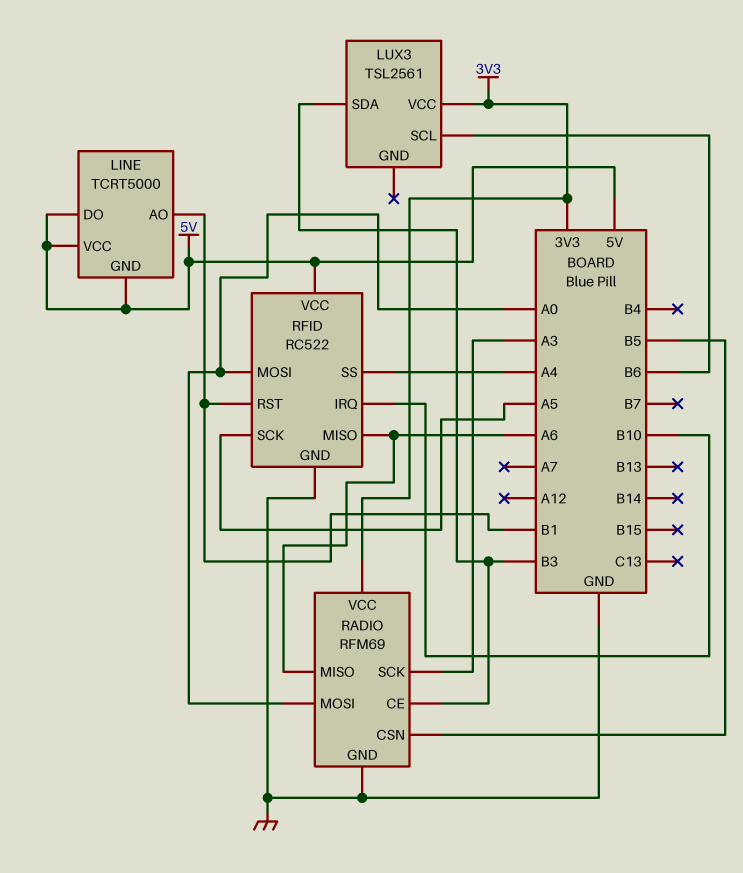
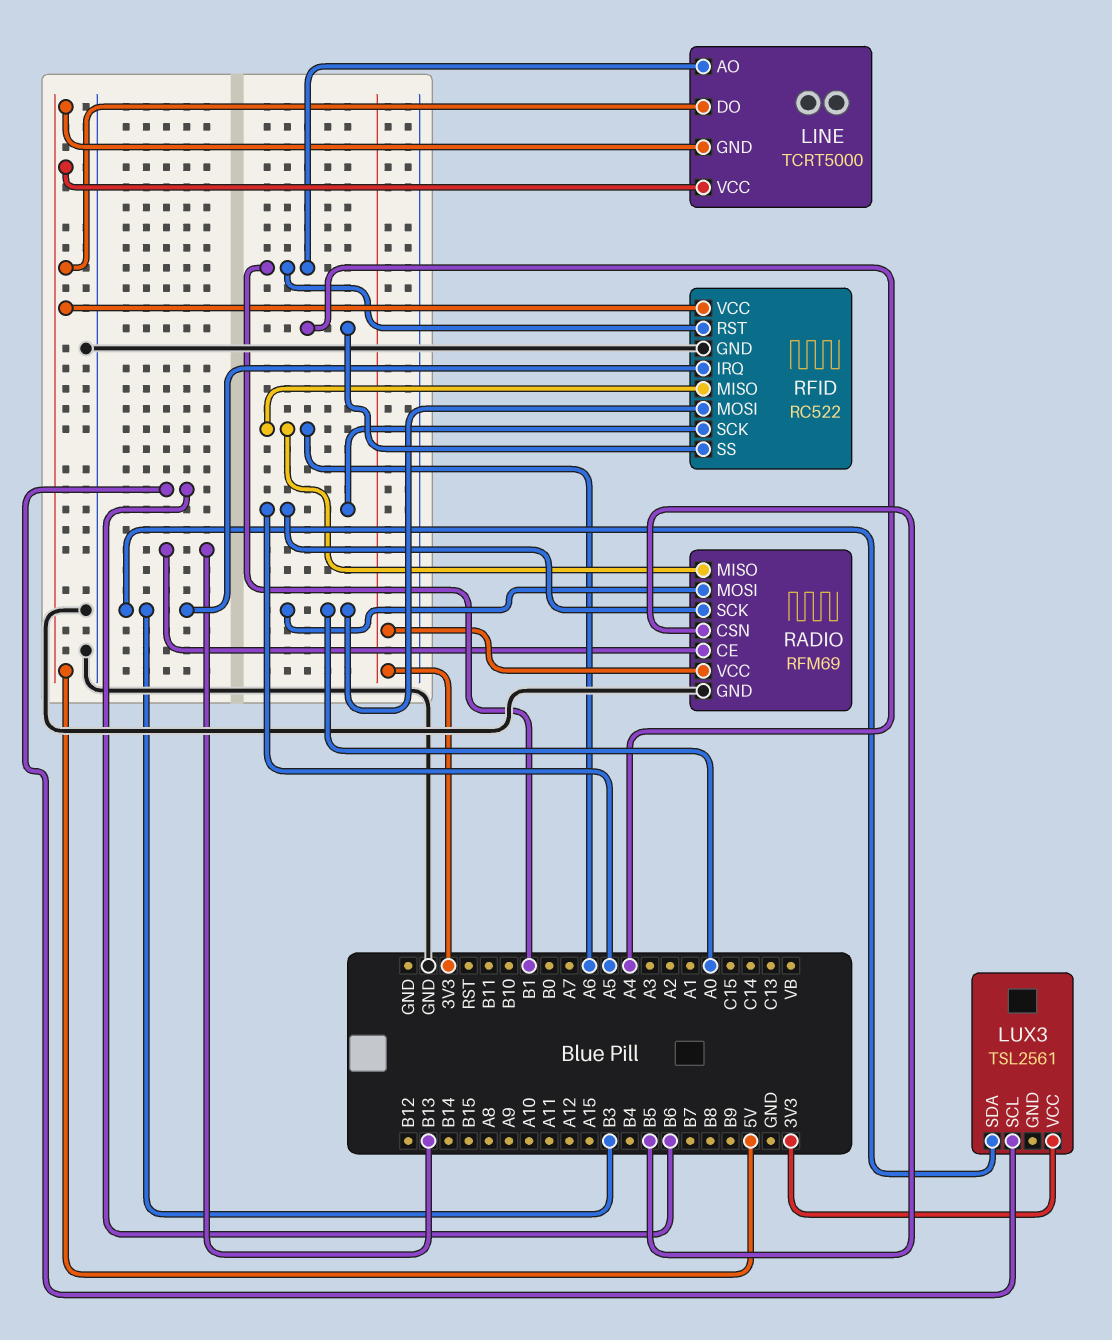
RADIO pin CE: B3 -> B13
RADIO pin SCK: A3 -> A5
RFID pin IRQ: B10 -> B3

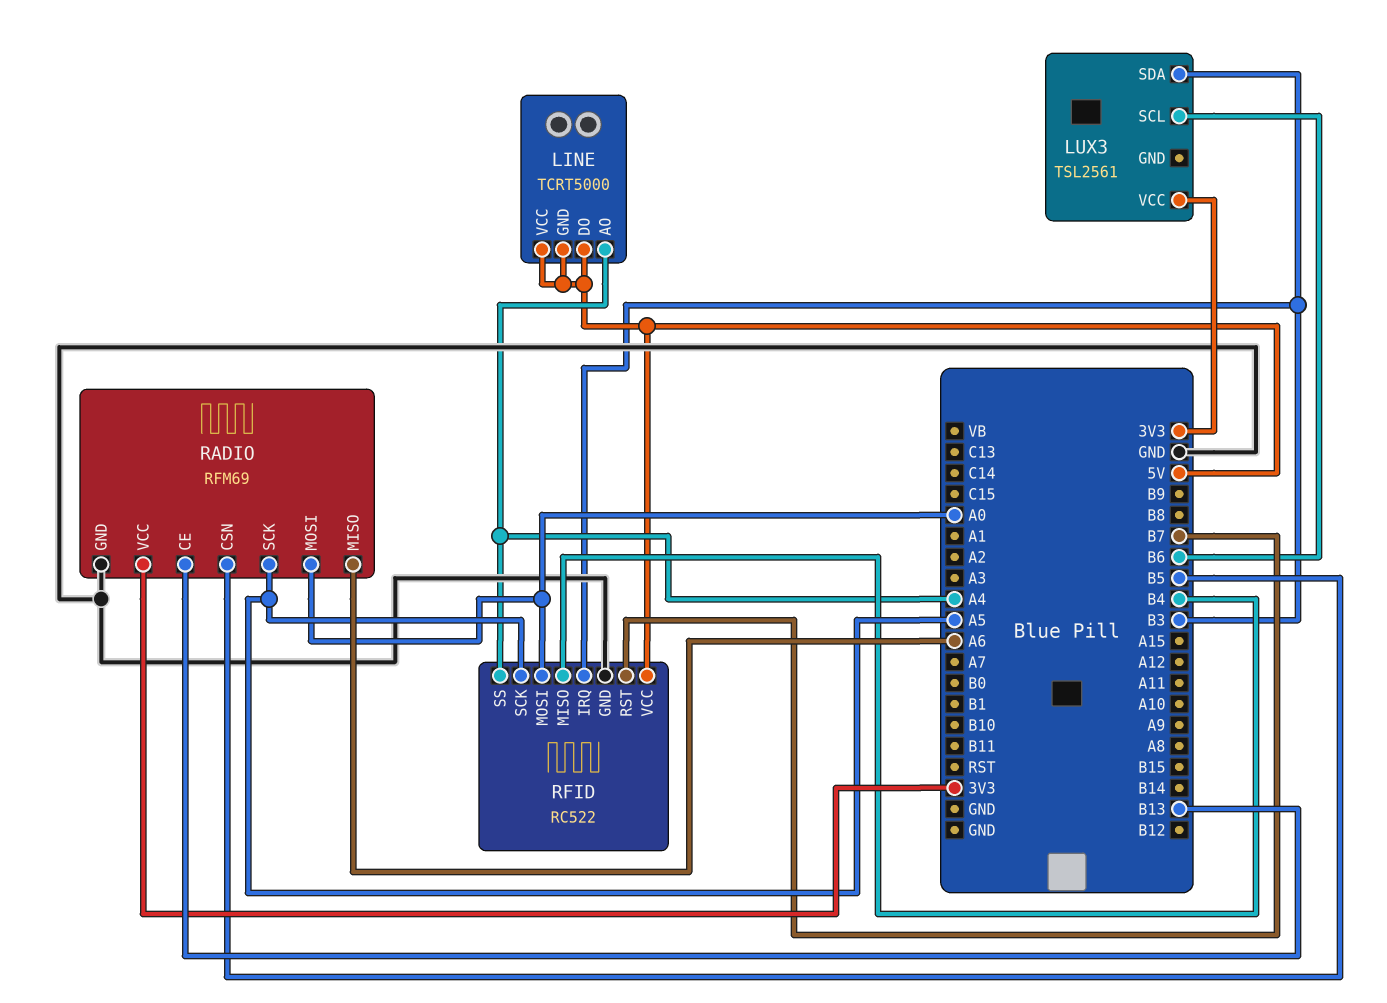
LINE pin AO: B1 -> A4
RFID pin MISO: A6 -> B4
RFID pin RST: B1 -> B7

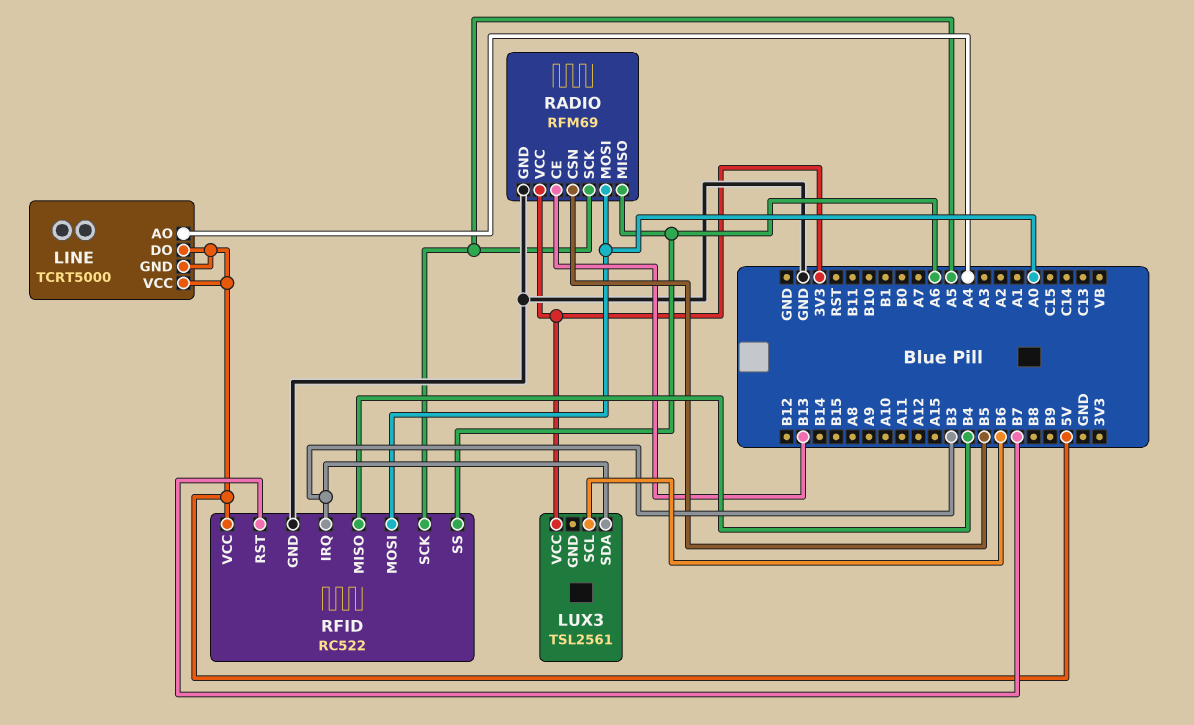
RFID pin SS: A4 -> A6

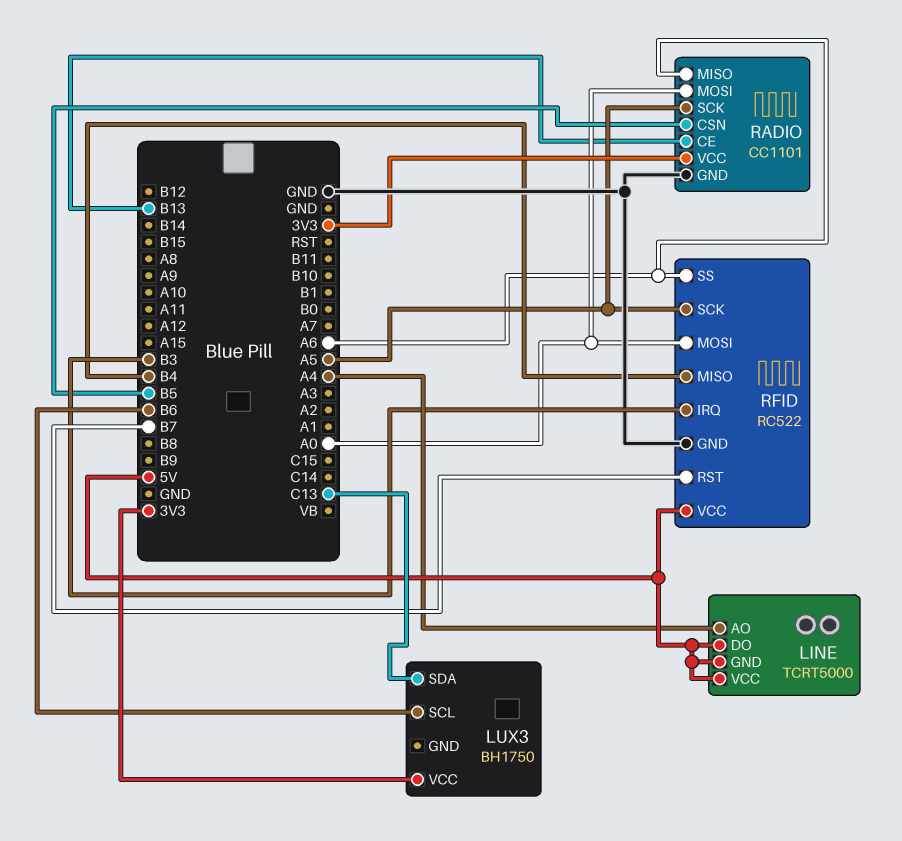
LUX3: TSL2561 -> BH1750
LUX3 pin SDA: B3 -> C13
RADIO: RFM69 -> CC1101

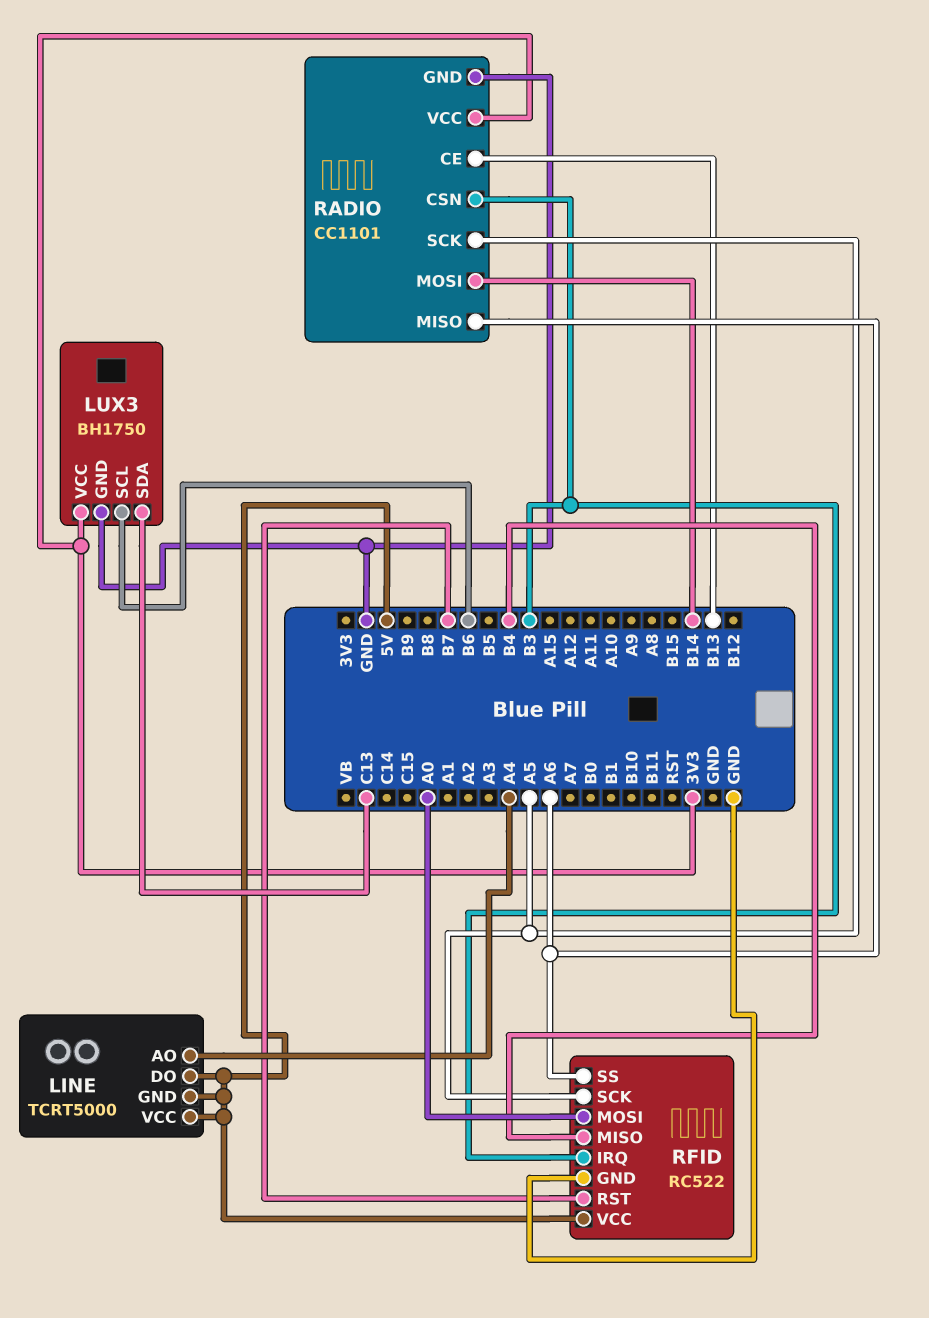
LUX3 pin GND: none -> GND
RADIO pin CSN: B5 -> B3
RADIO pin MOSI: A0 -> B14

